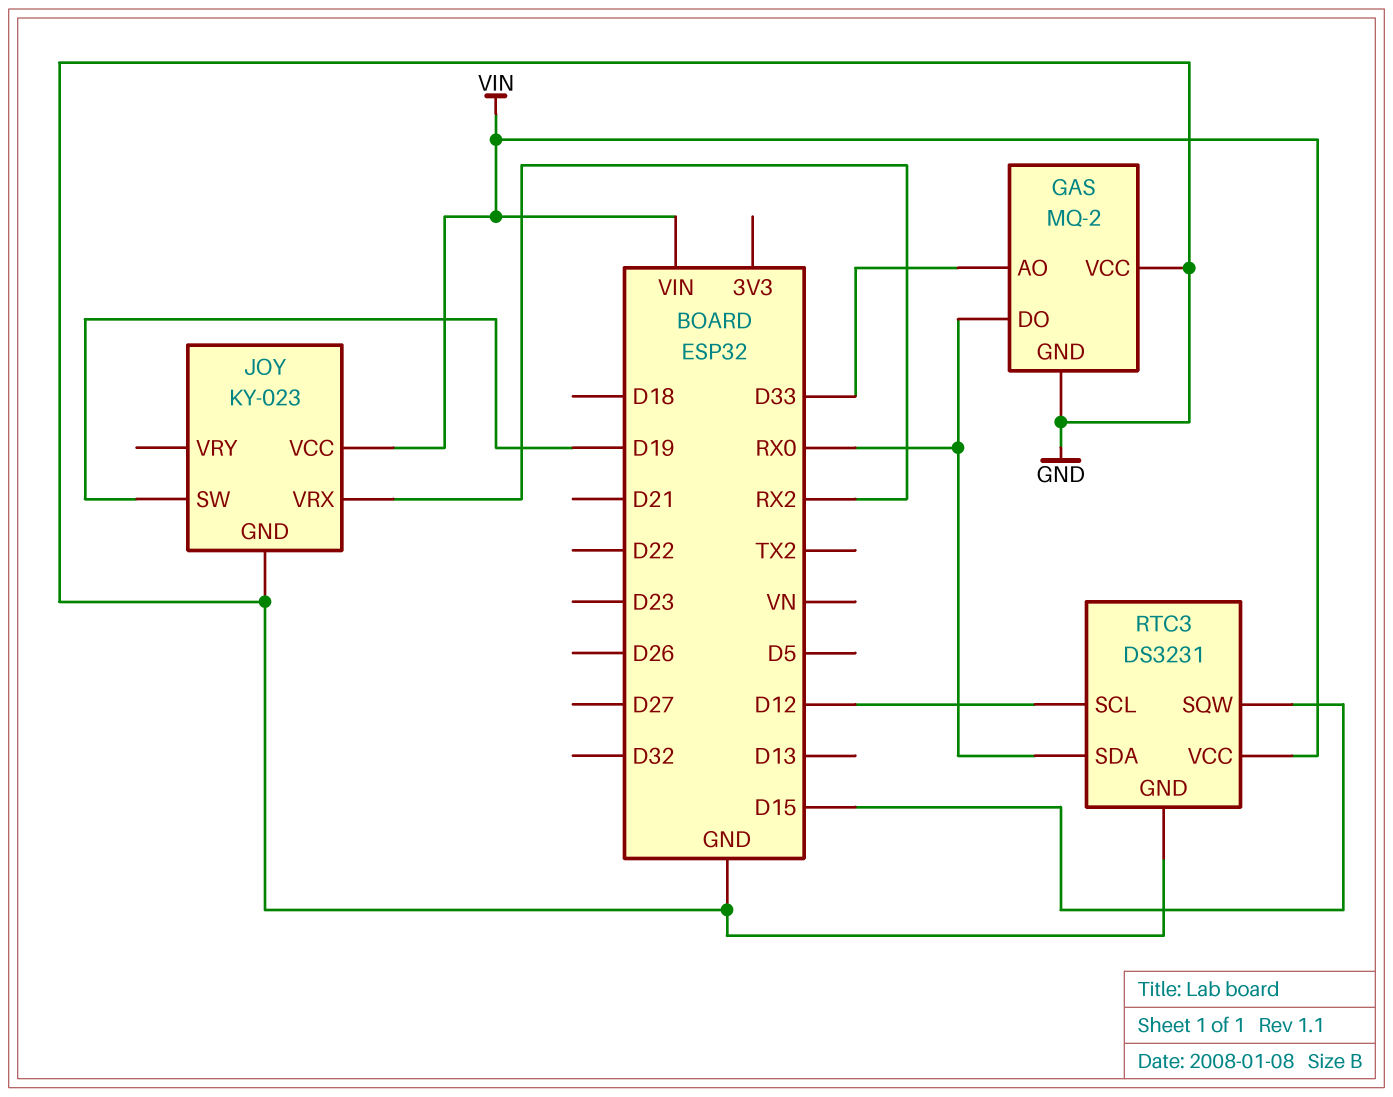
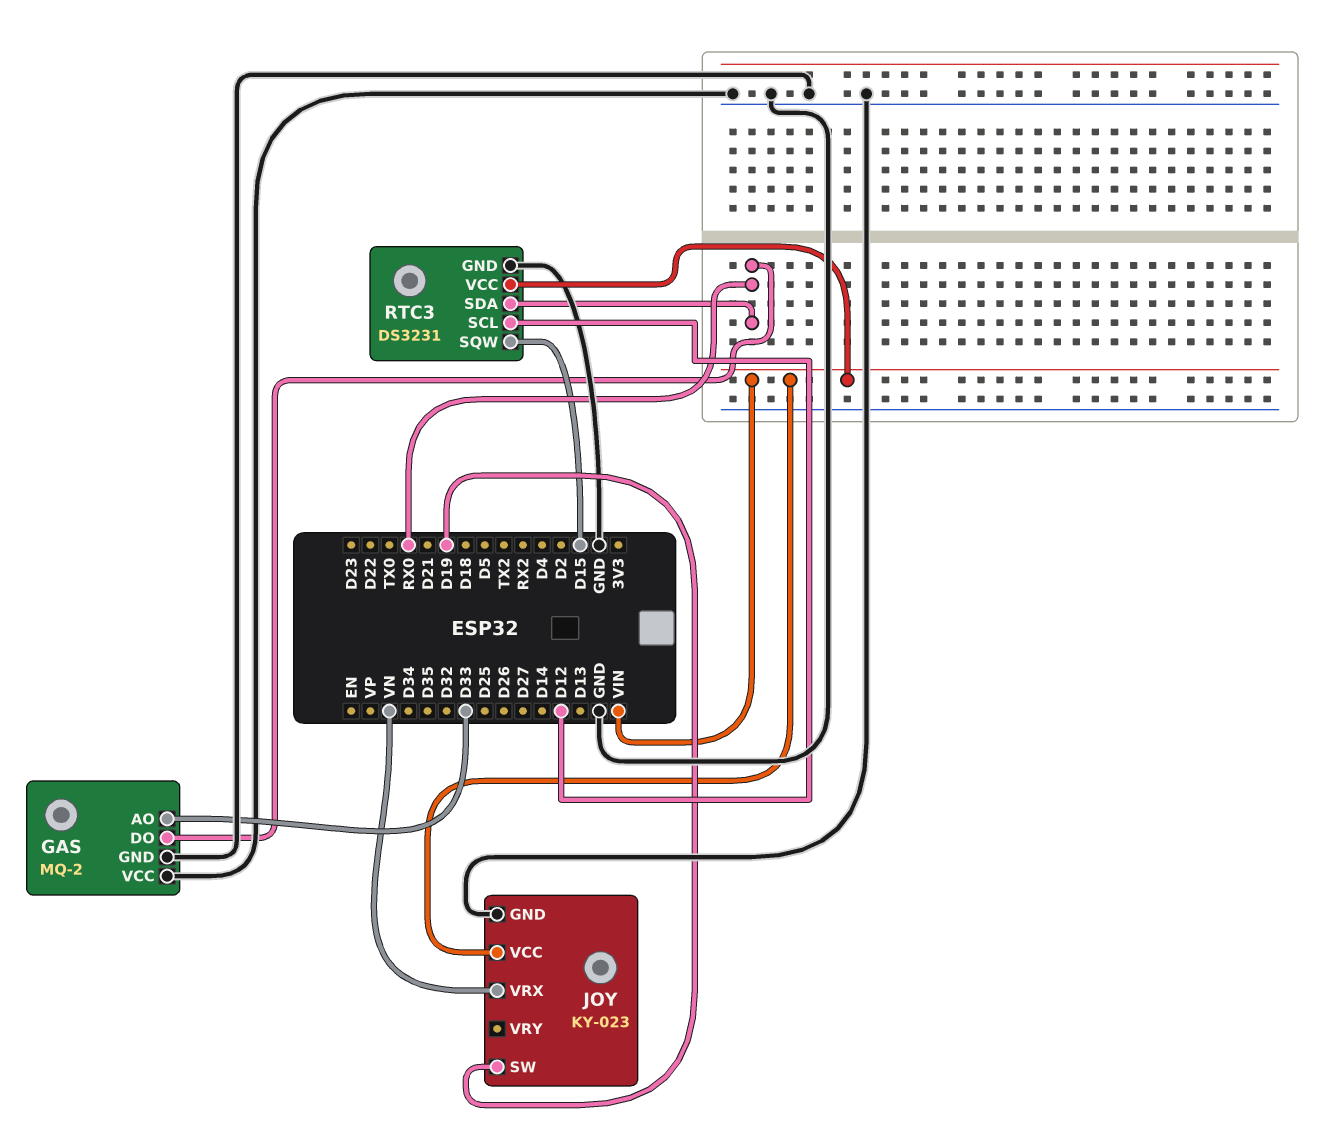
JOY pin VRX: RX2 -> VN

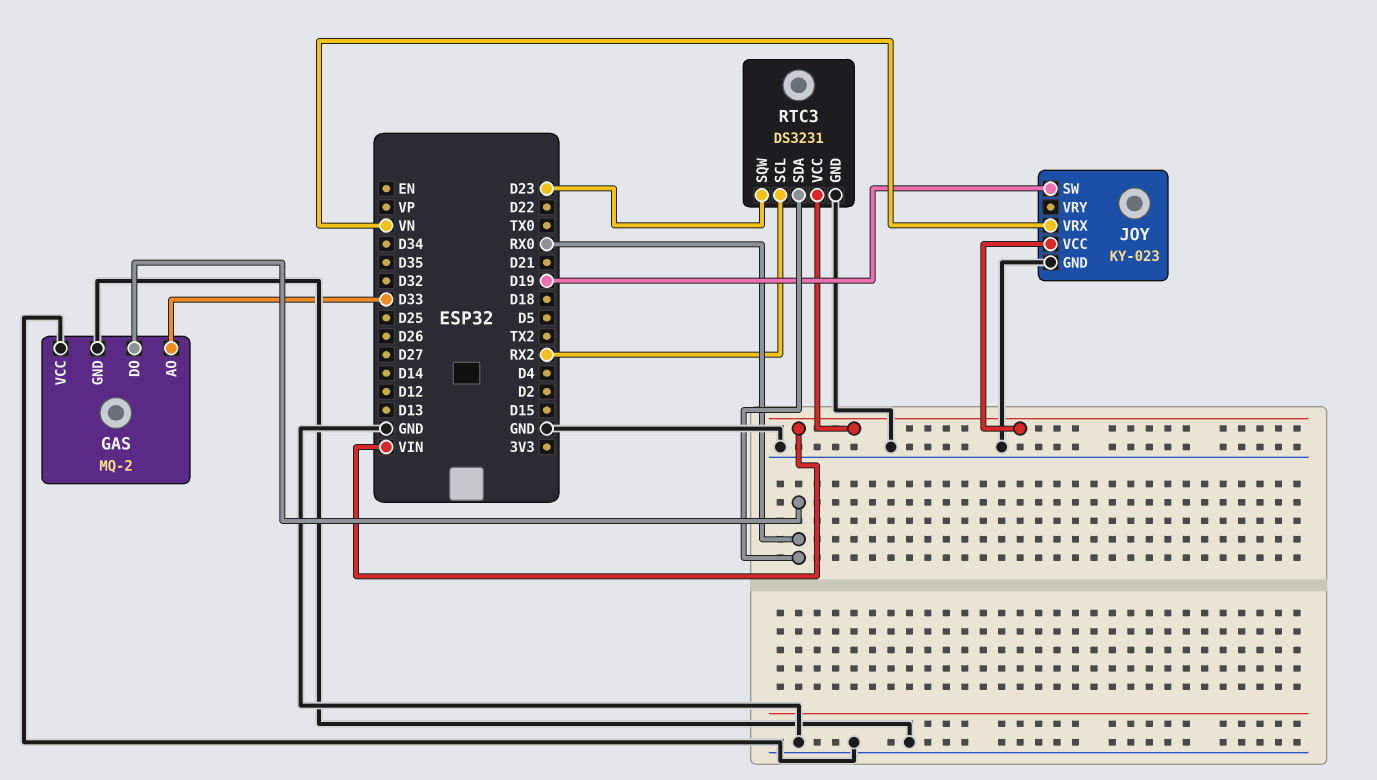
RTC3 pin SCL: D12 -> RX2
RTC3 pin SQW: D15 -> D23

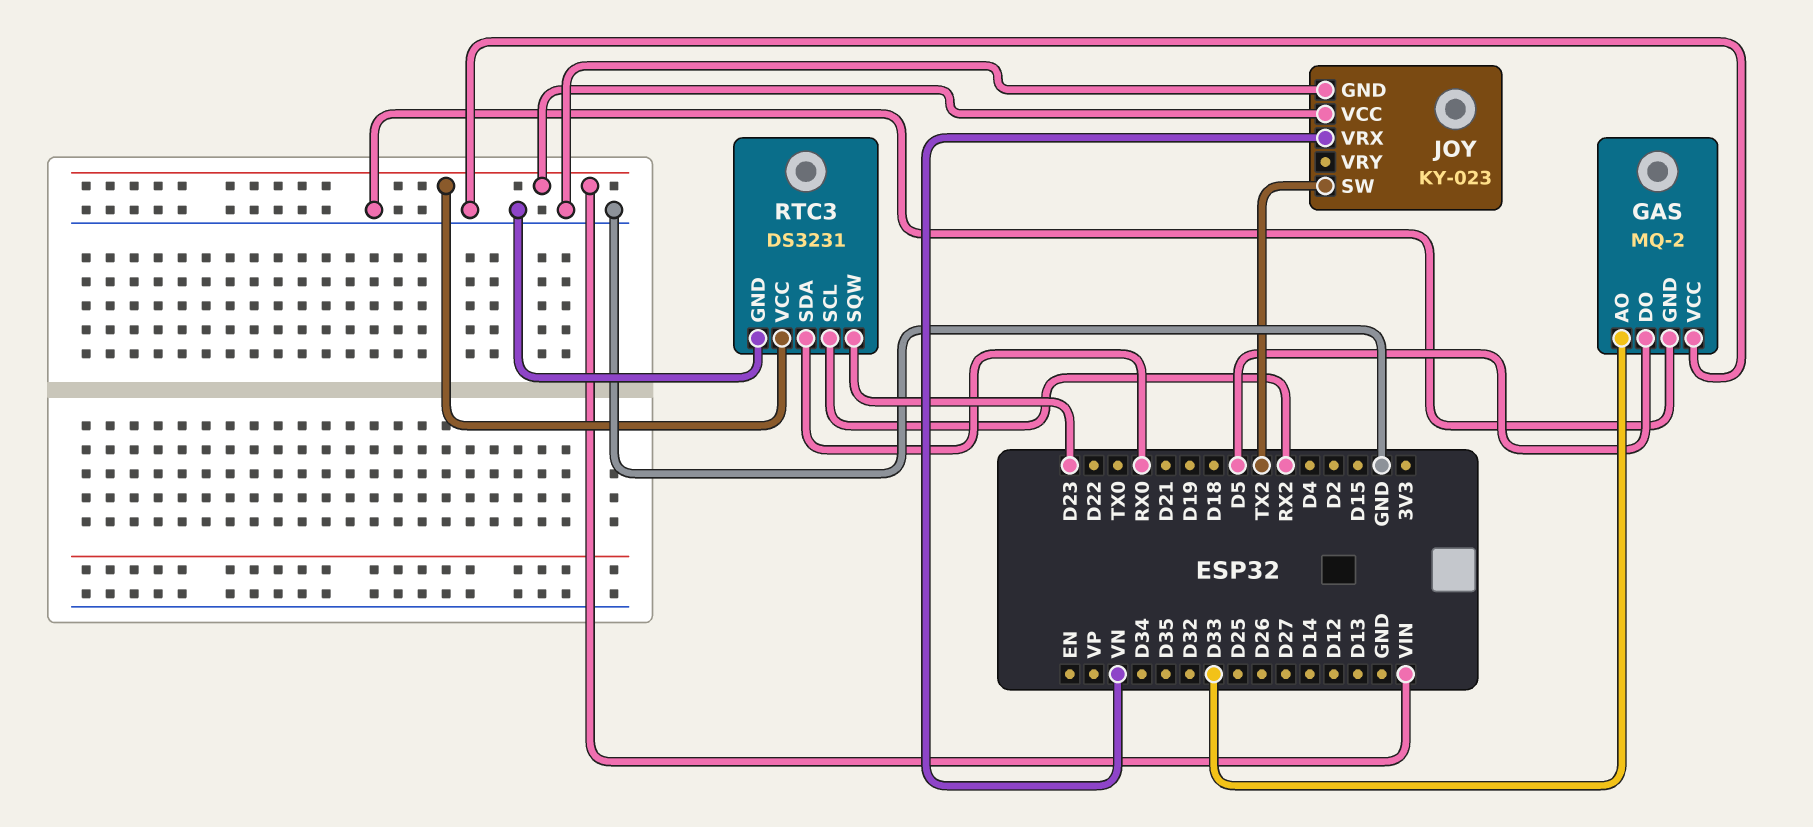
GAS pin DO: RX0 -> D5
JOY pin SW: D19 -> TX2

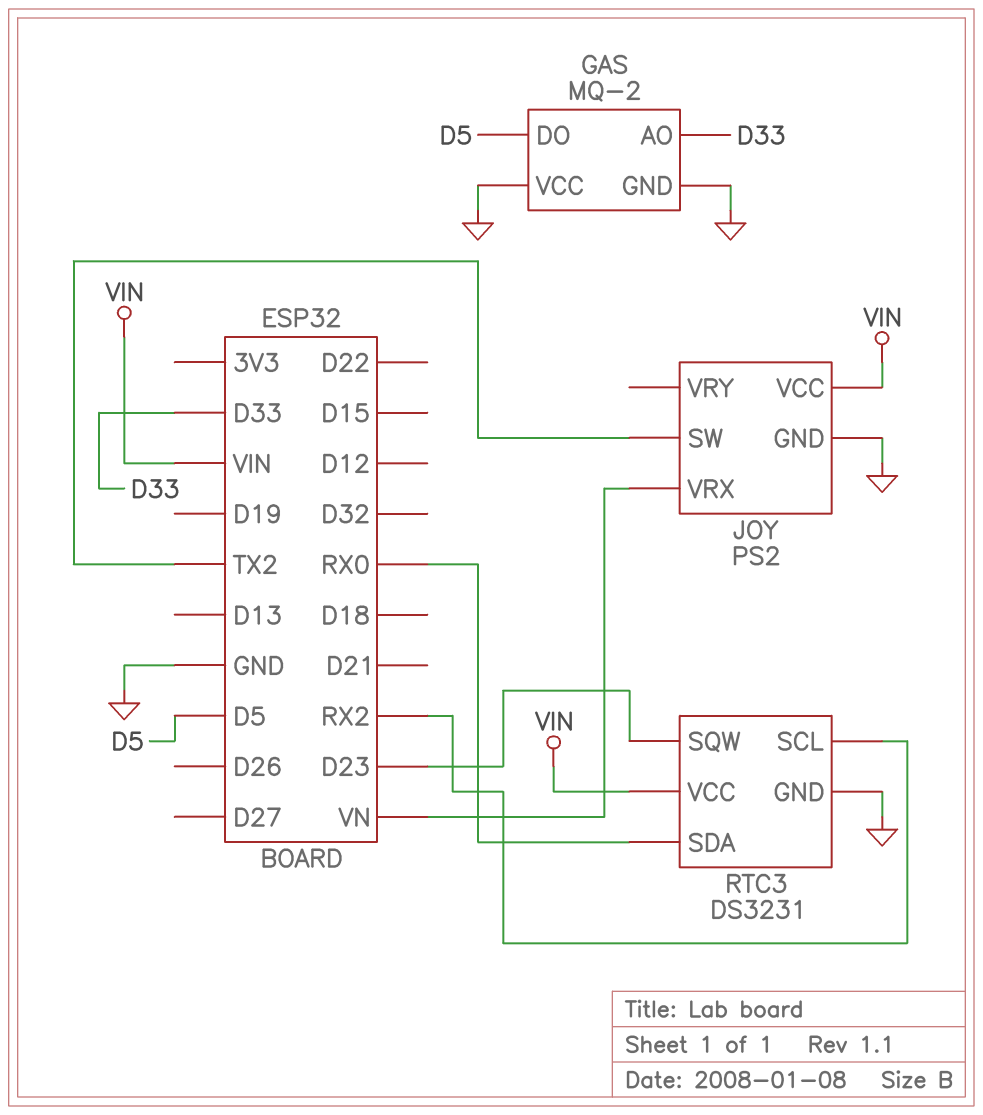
JOY: KY-023 -> PS2

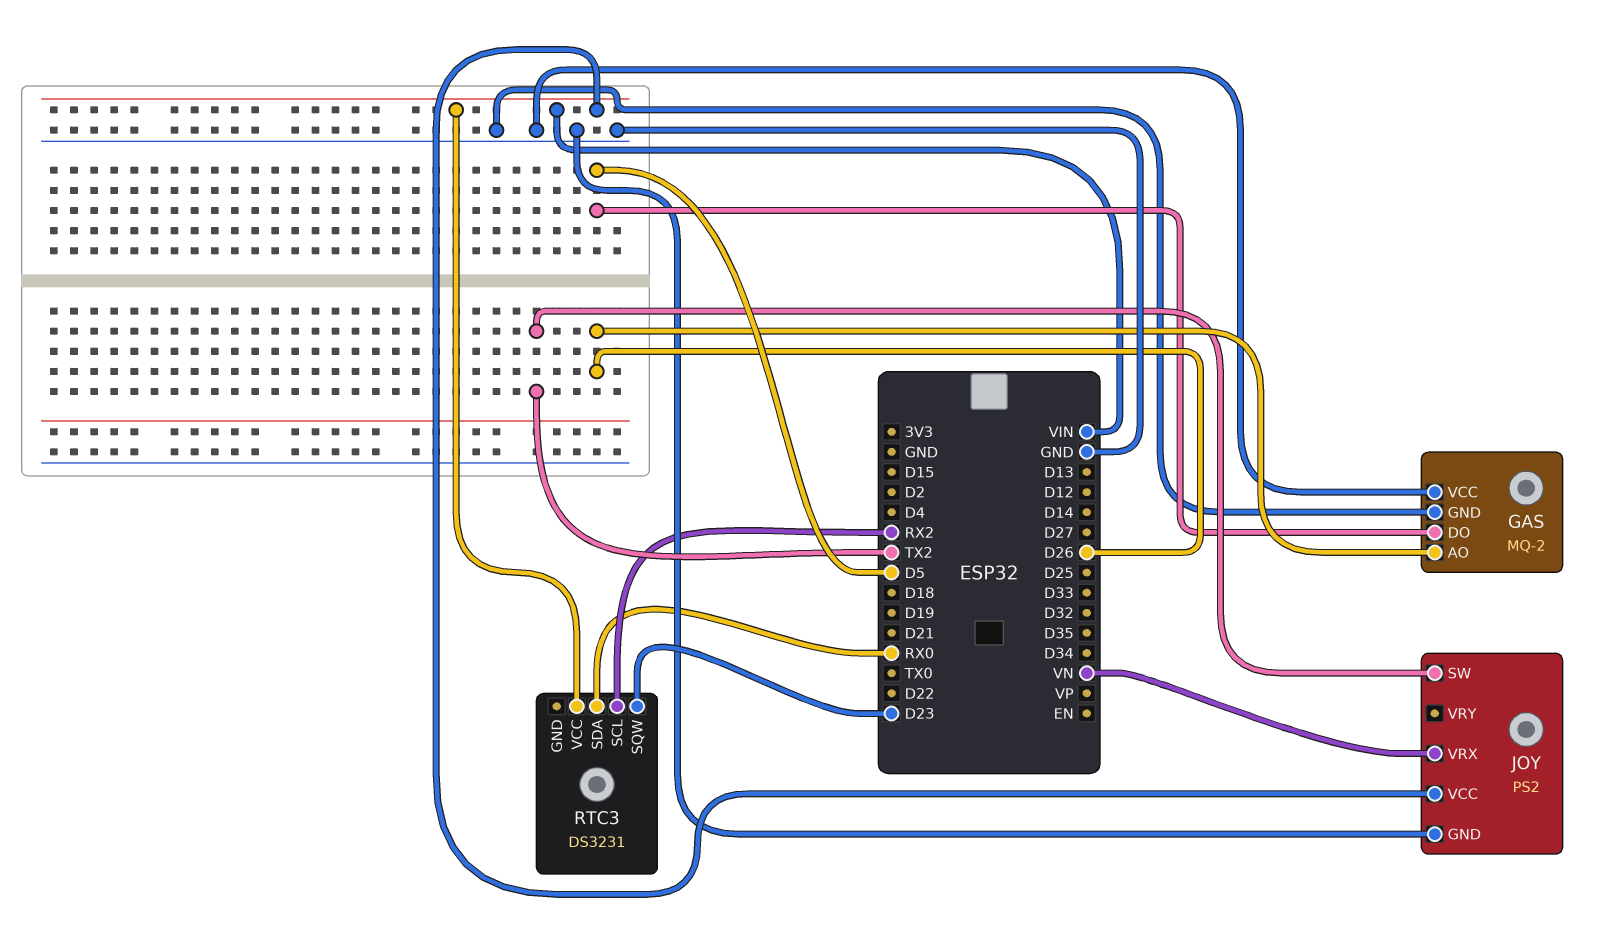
GAS pin AO: D33 -> D26
RTC3 pin GND: GND -> none

